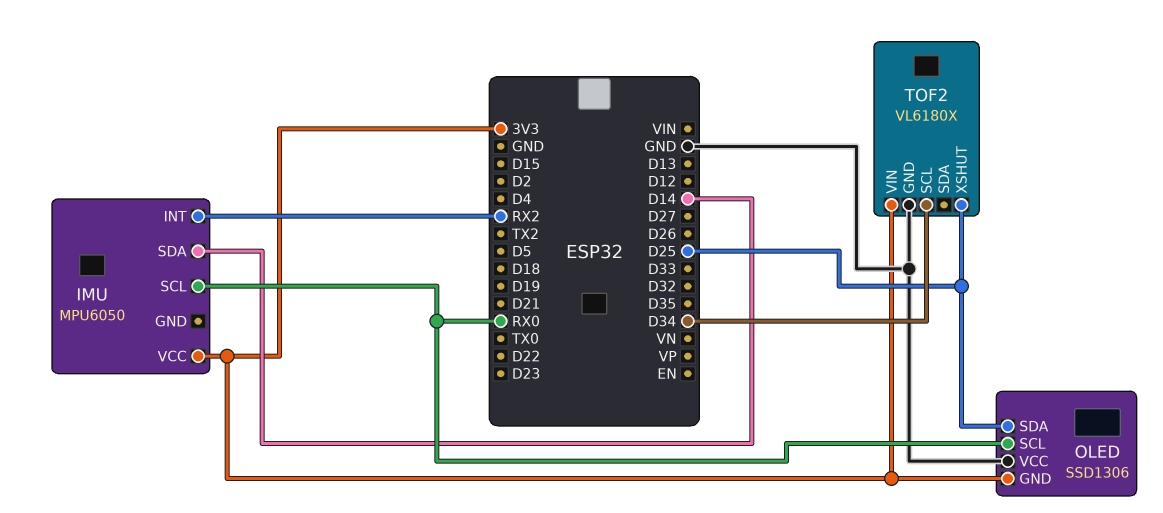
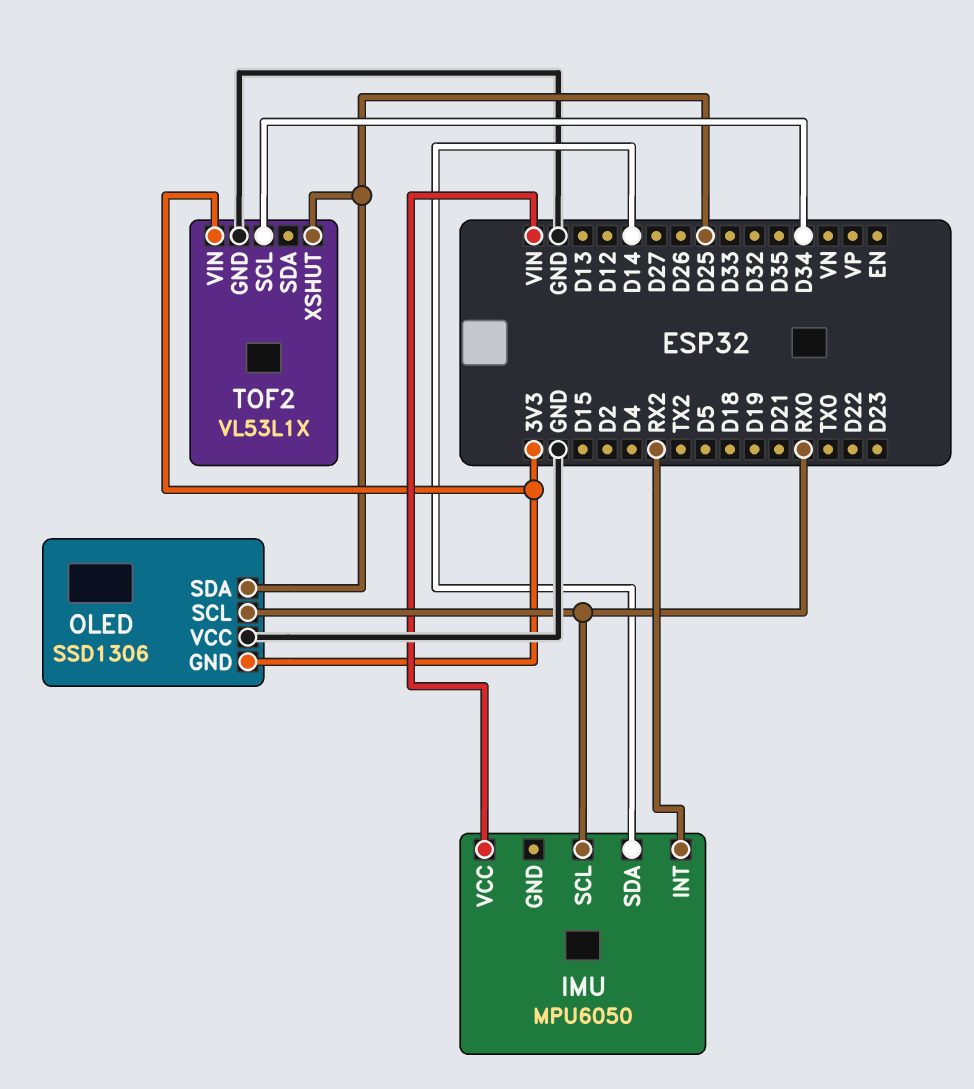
IMU pin VCC: 3V3 -> VIN
TOF2: VL6180X -> VL53L1X

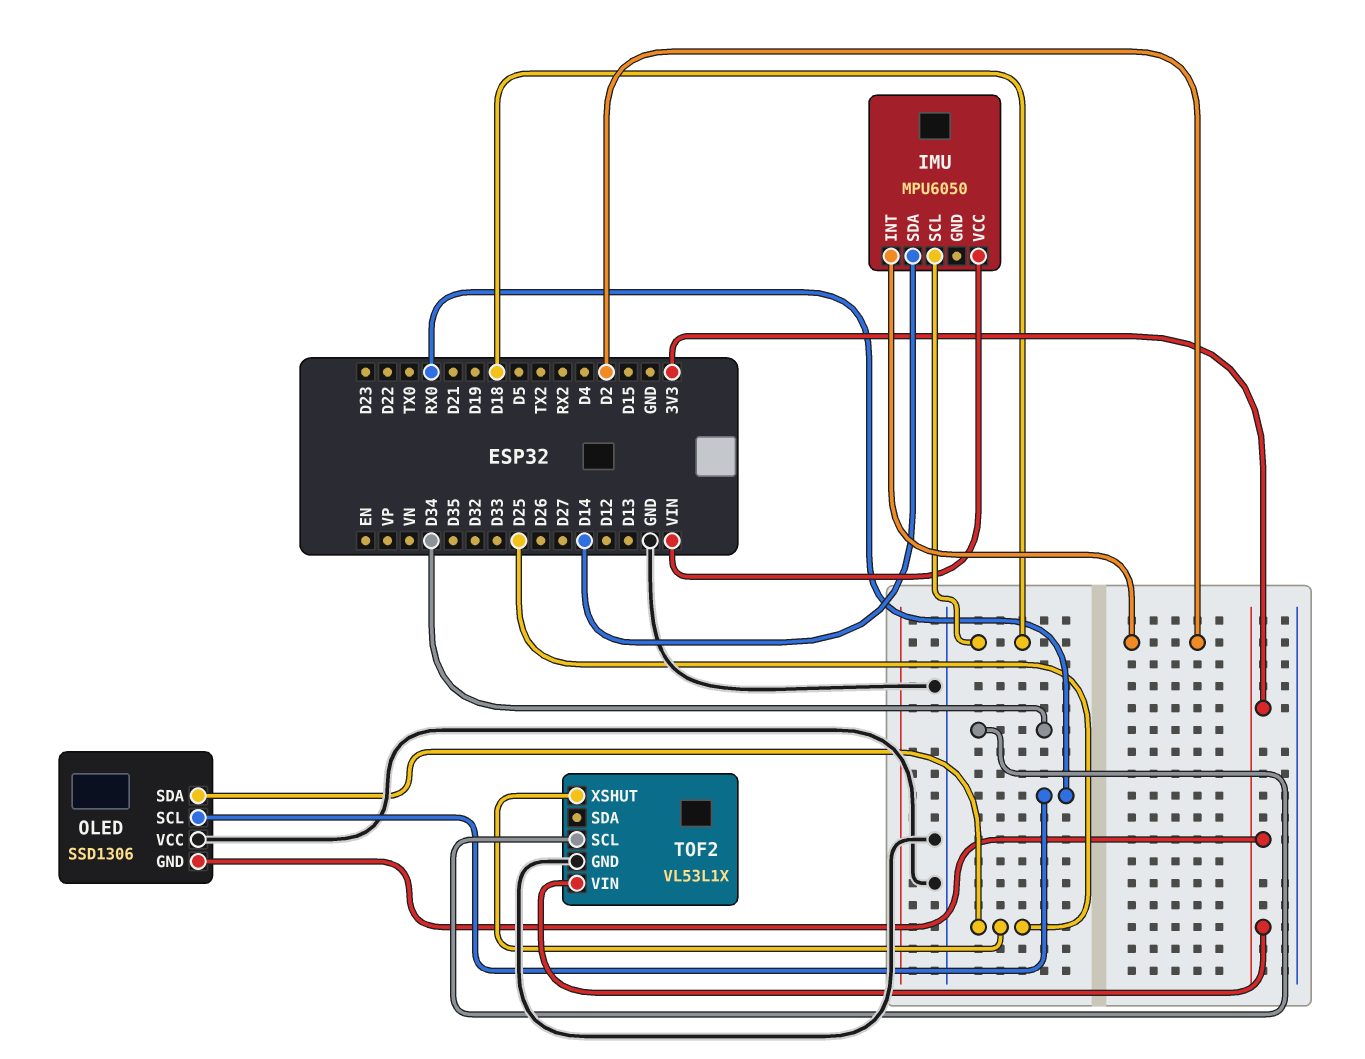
IMU pin INT: RX2 -> D2
IMU pin SCL: RX0 -> D18

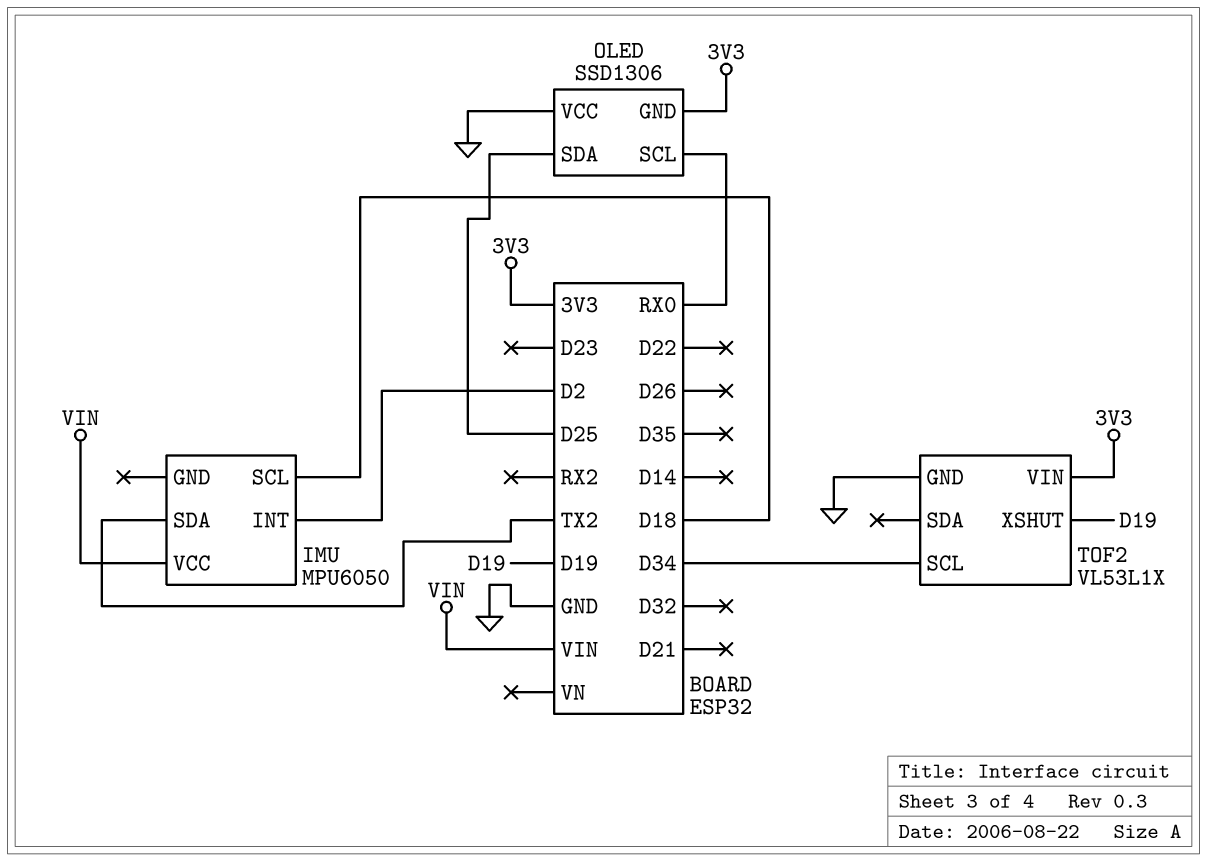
IMU pin SDA: D14 -> TX2
TOF2 pin XSHUT: D25 -> D19

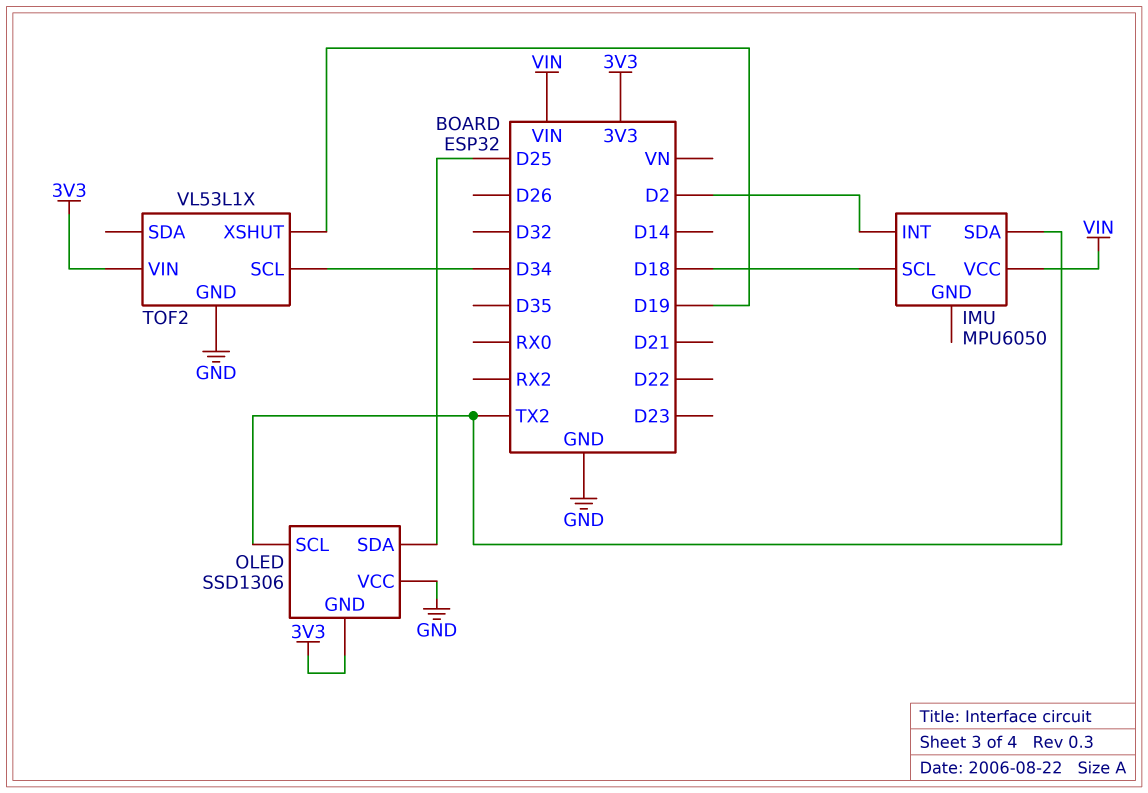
OLED pin SCL: RX0 -> TX2

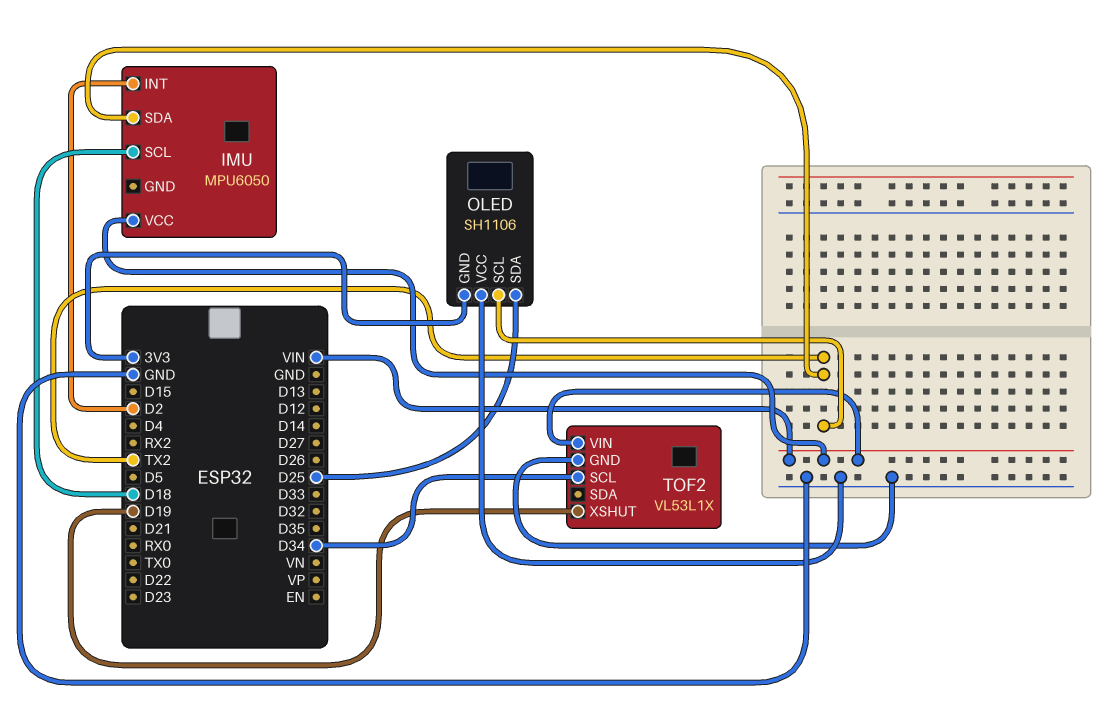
OLED: SSD1306 -> SH1106
TOF2 pin VIN: 3V3 -> VIN

